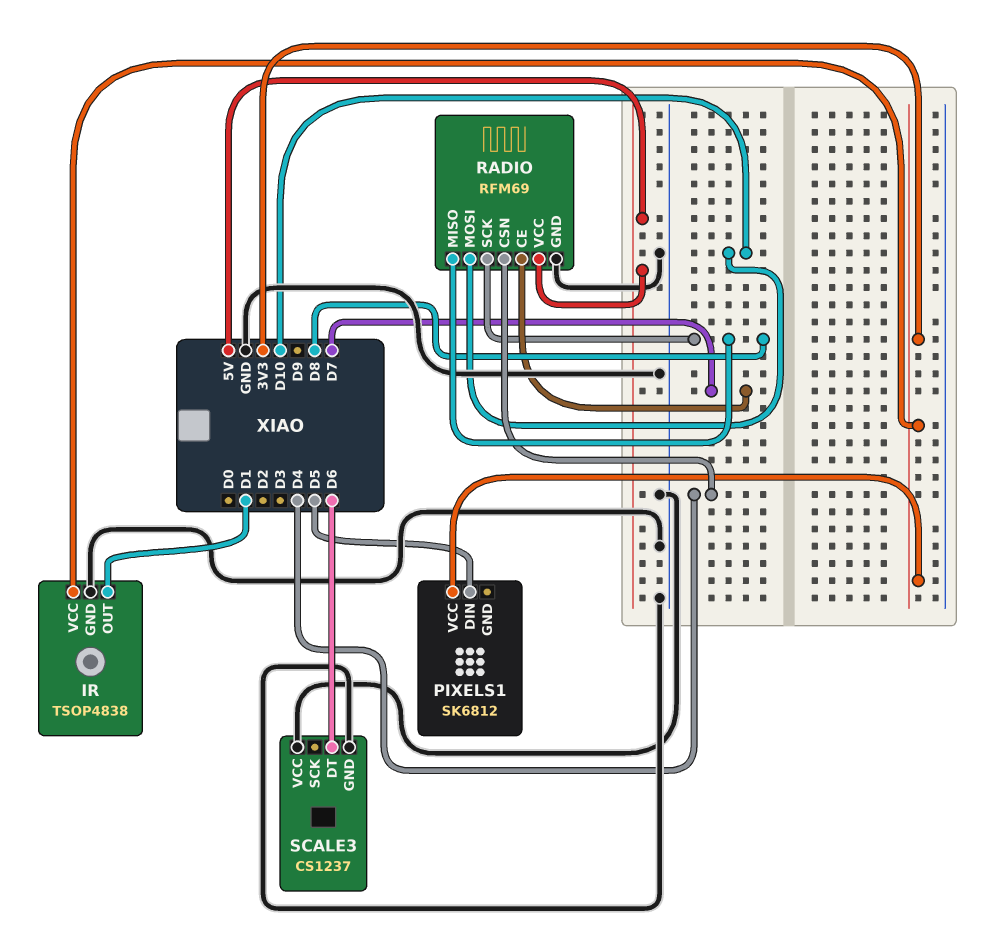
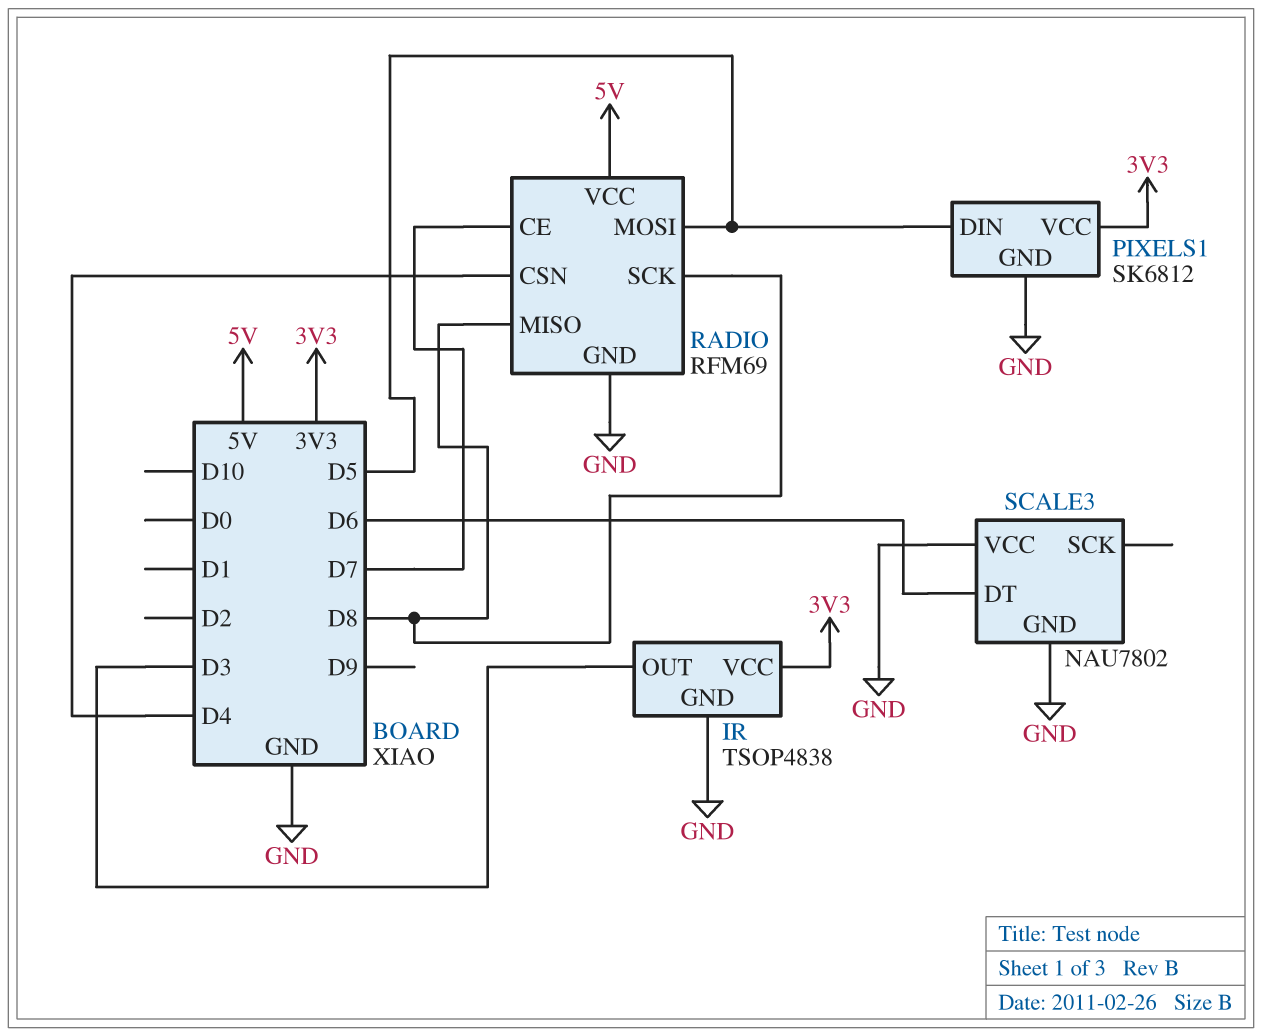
IR pin OUT: D1 -> D3
PIXELS1 pin GND: none -> GND
RADIO pin MOSI: D10 -> D5
SCALE3: CS1237 -> NAU7802

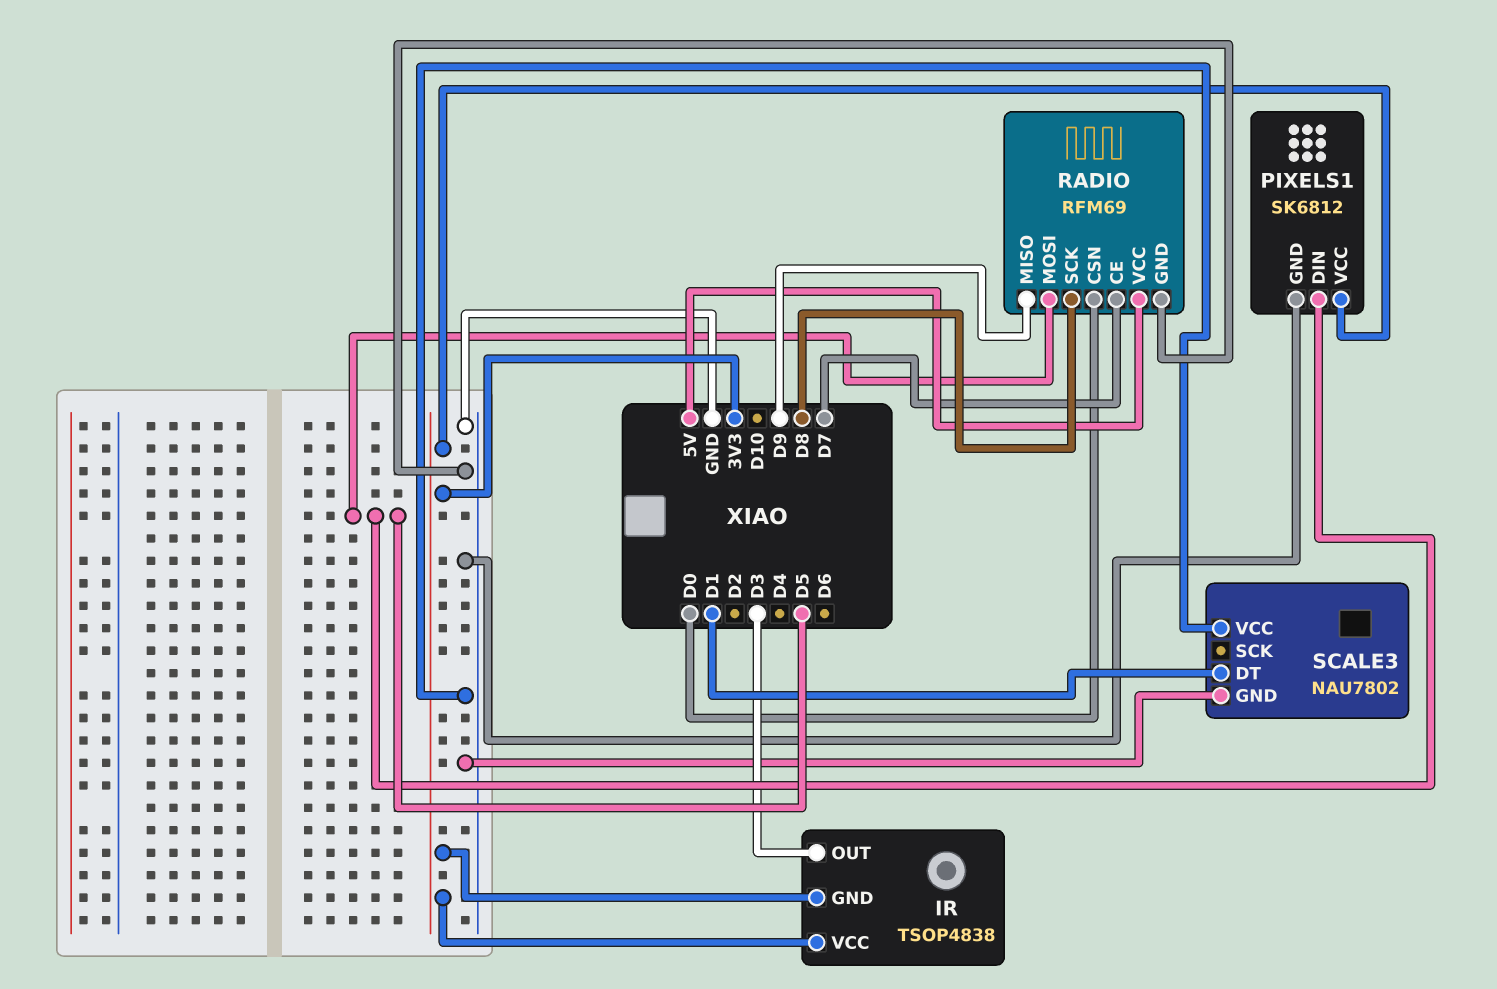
IR pin GND: GND -> 3V3
RADIO pin CSN: D4 -> D0
RADIO pin MISO: D8 -> D9
SCALE3 pin DT: D6 -> D1

